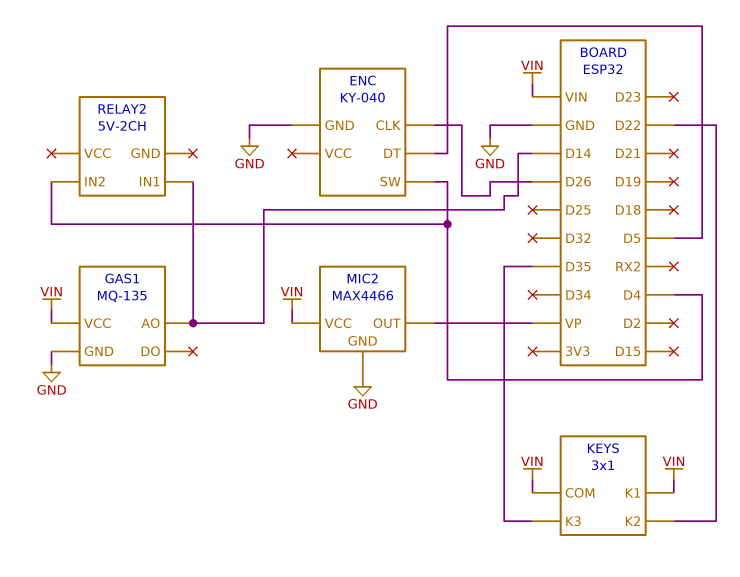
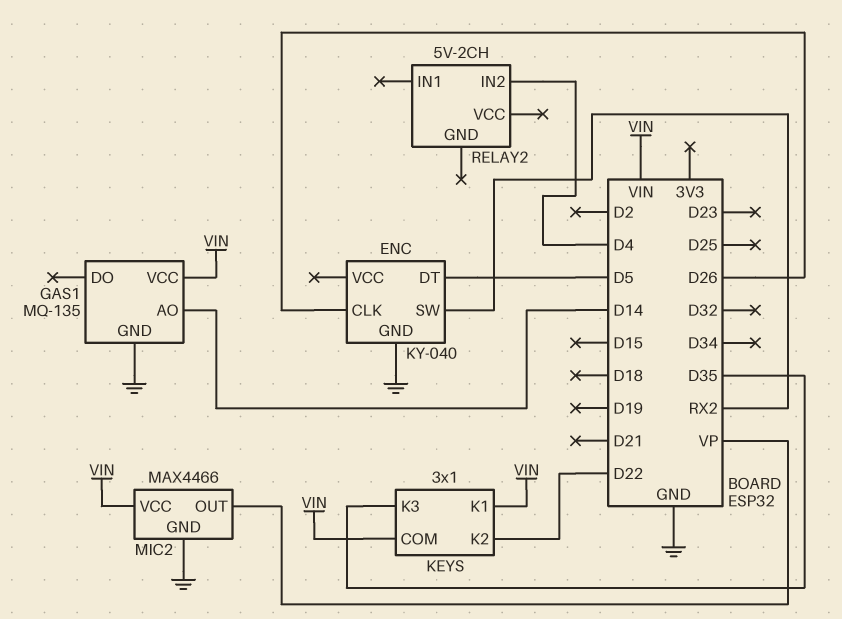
ENC pin SW: D4 -> RX2
RELAY2 pin IN1: D14 -> none

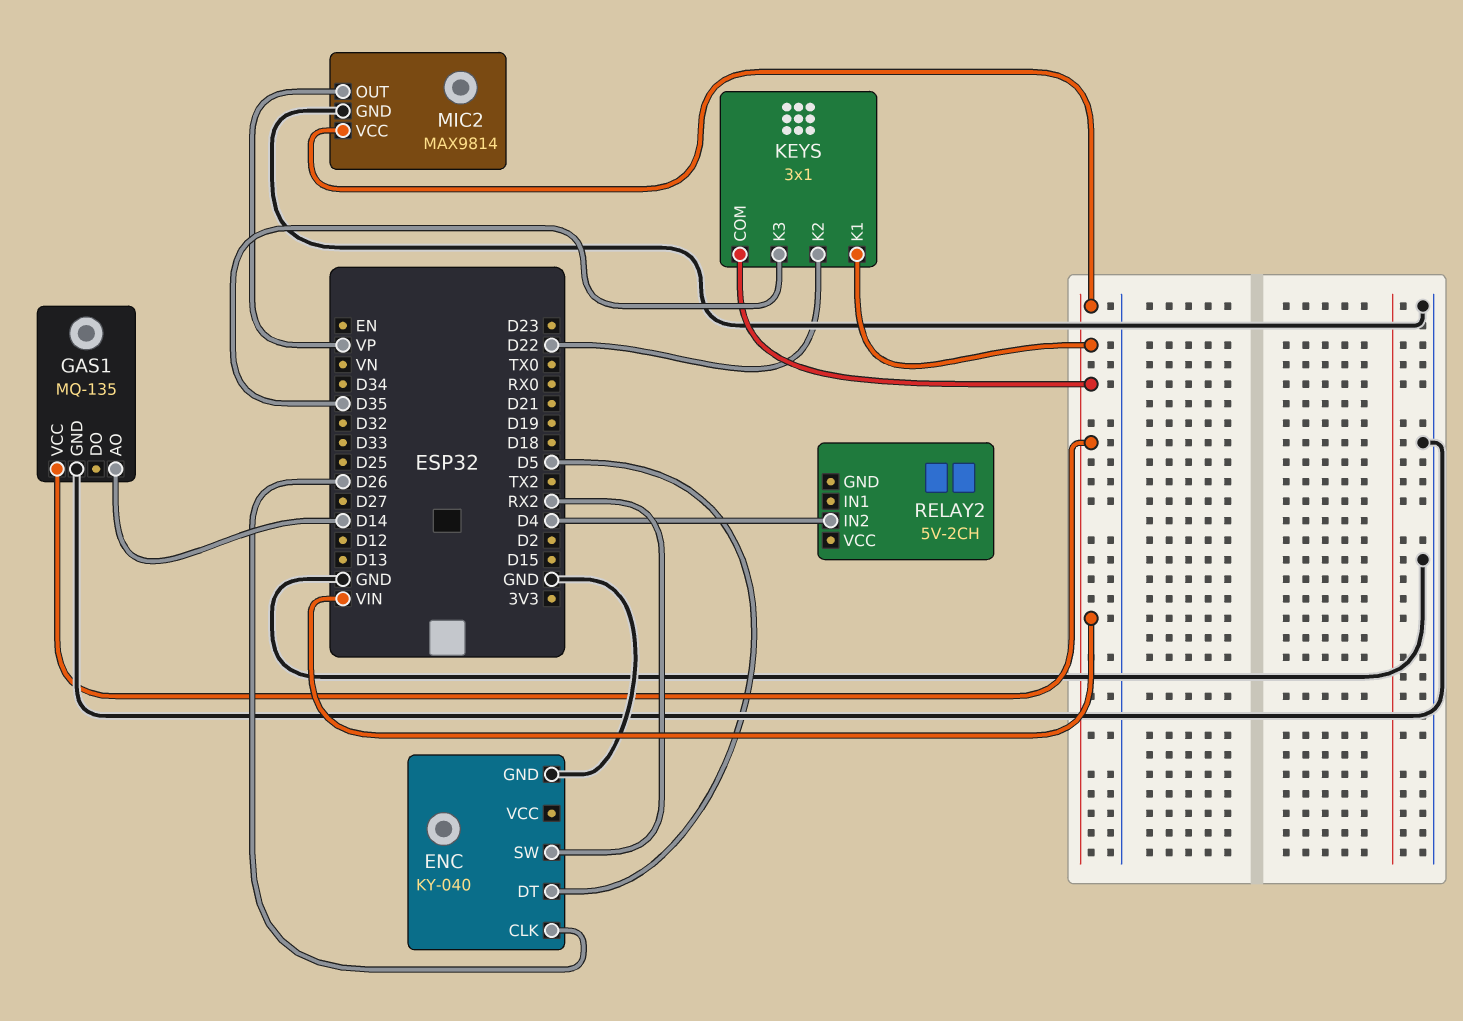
MIC2: MAX4466 -> MAX9814

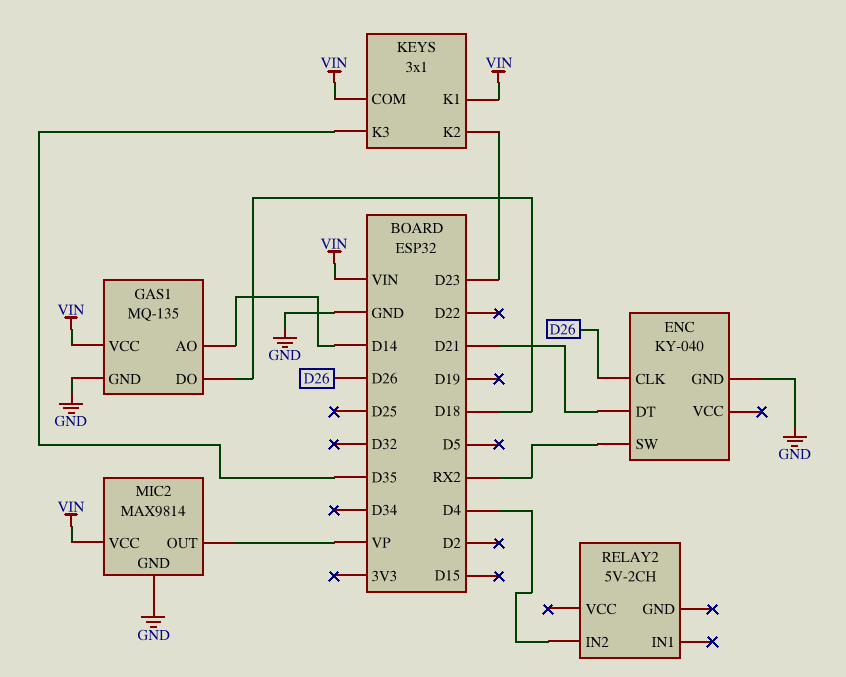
ENC pin DT: D5 -> D21
GAS1 pin DO: none -> D18
KEYS pin K2: D22 -> D23

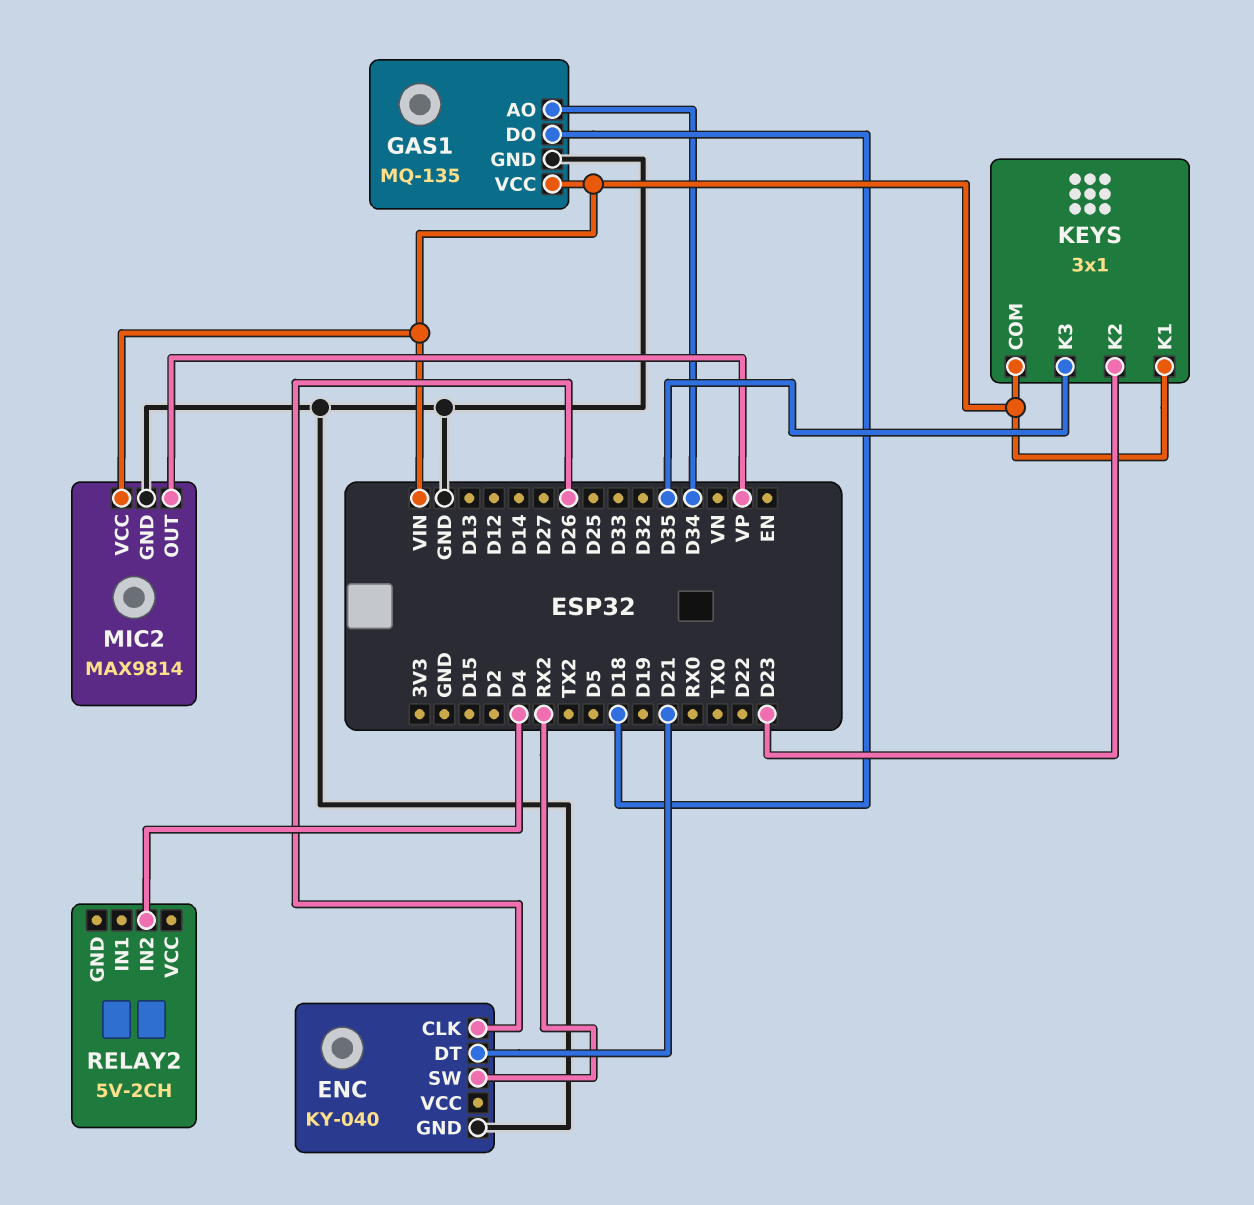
GAS1 pin AO: D14 -> D34

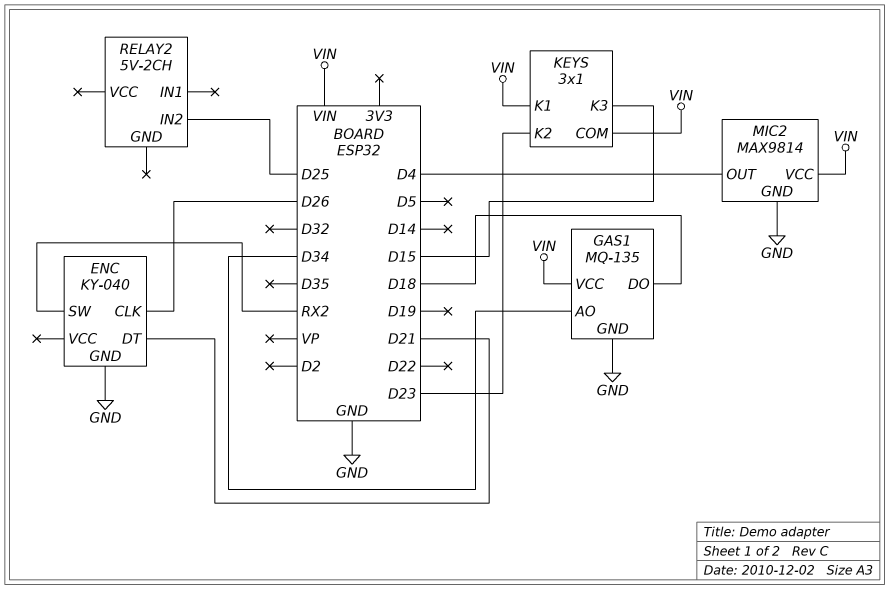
KEYS pin K3: D35 -> D15
MIC2 pin OUT: VP -> D4
RELAY2 pin IN2: D4 -> D25

